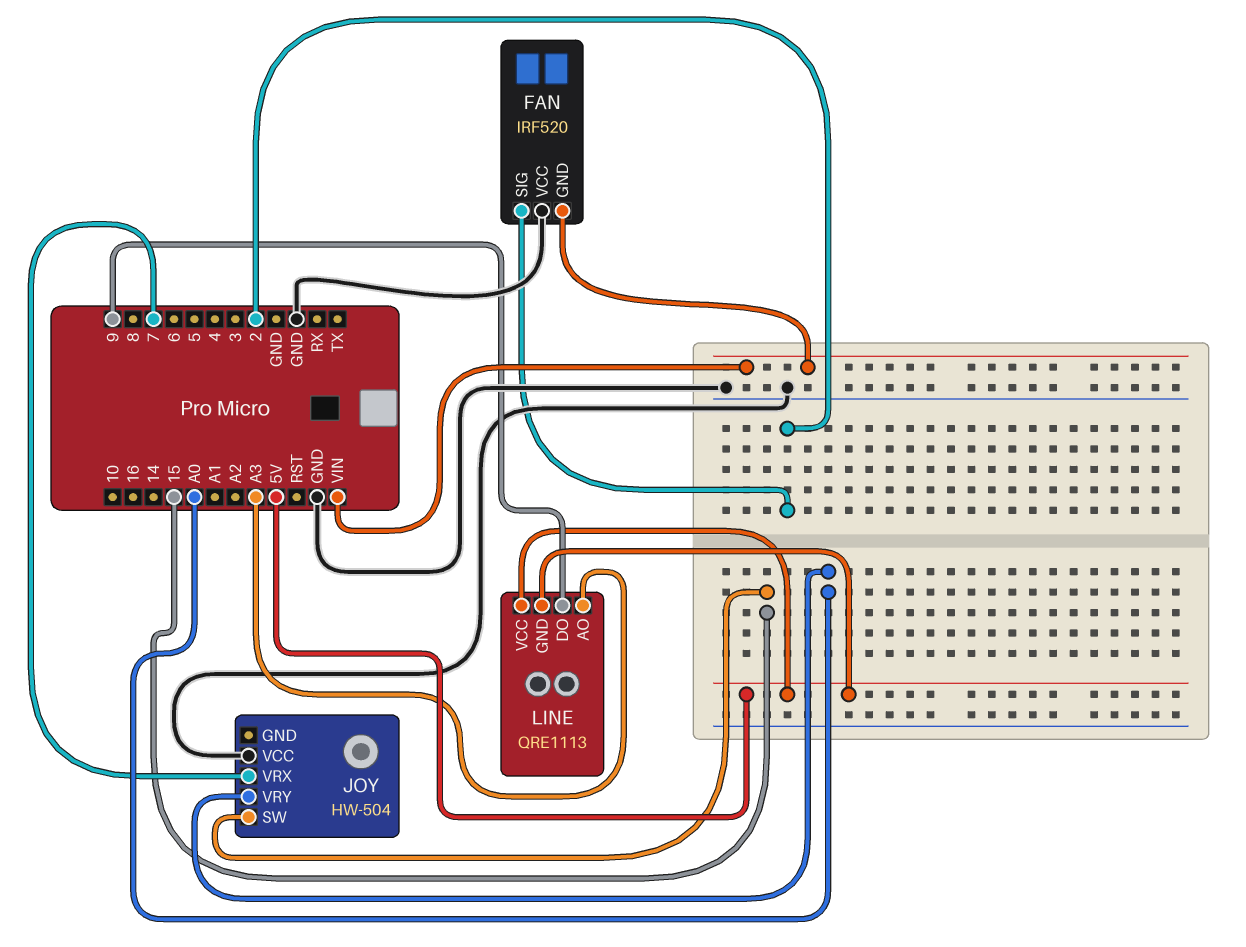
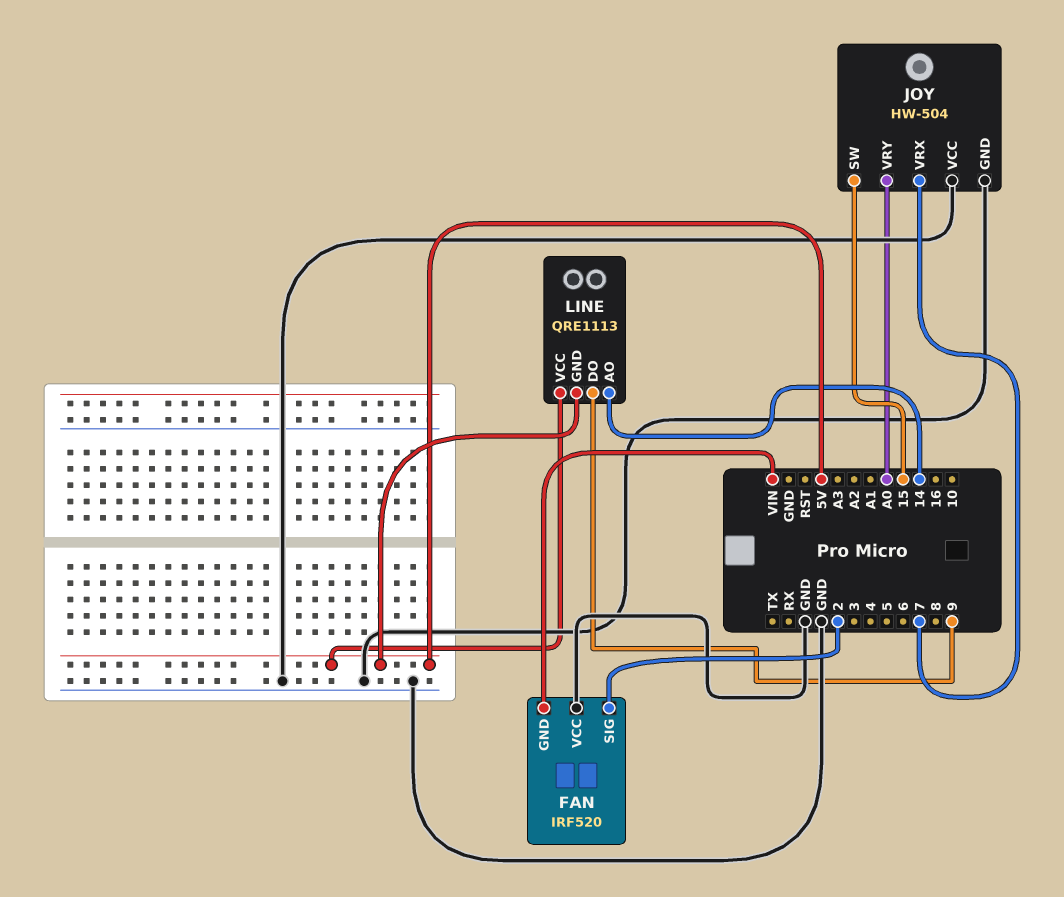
JOY pin GND: none -> GND
LINE pin AO: A3 -> 14

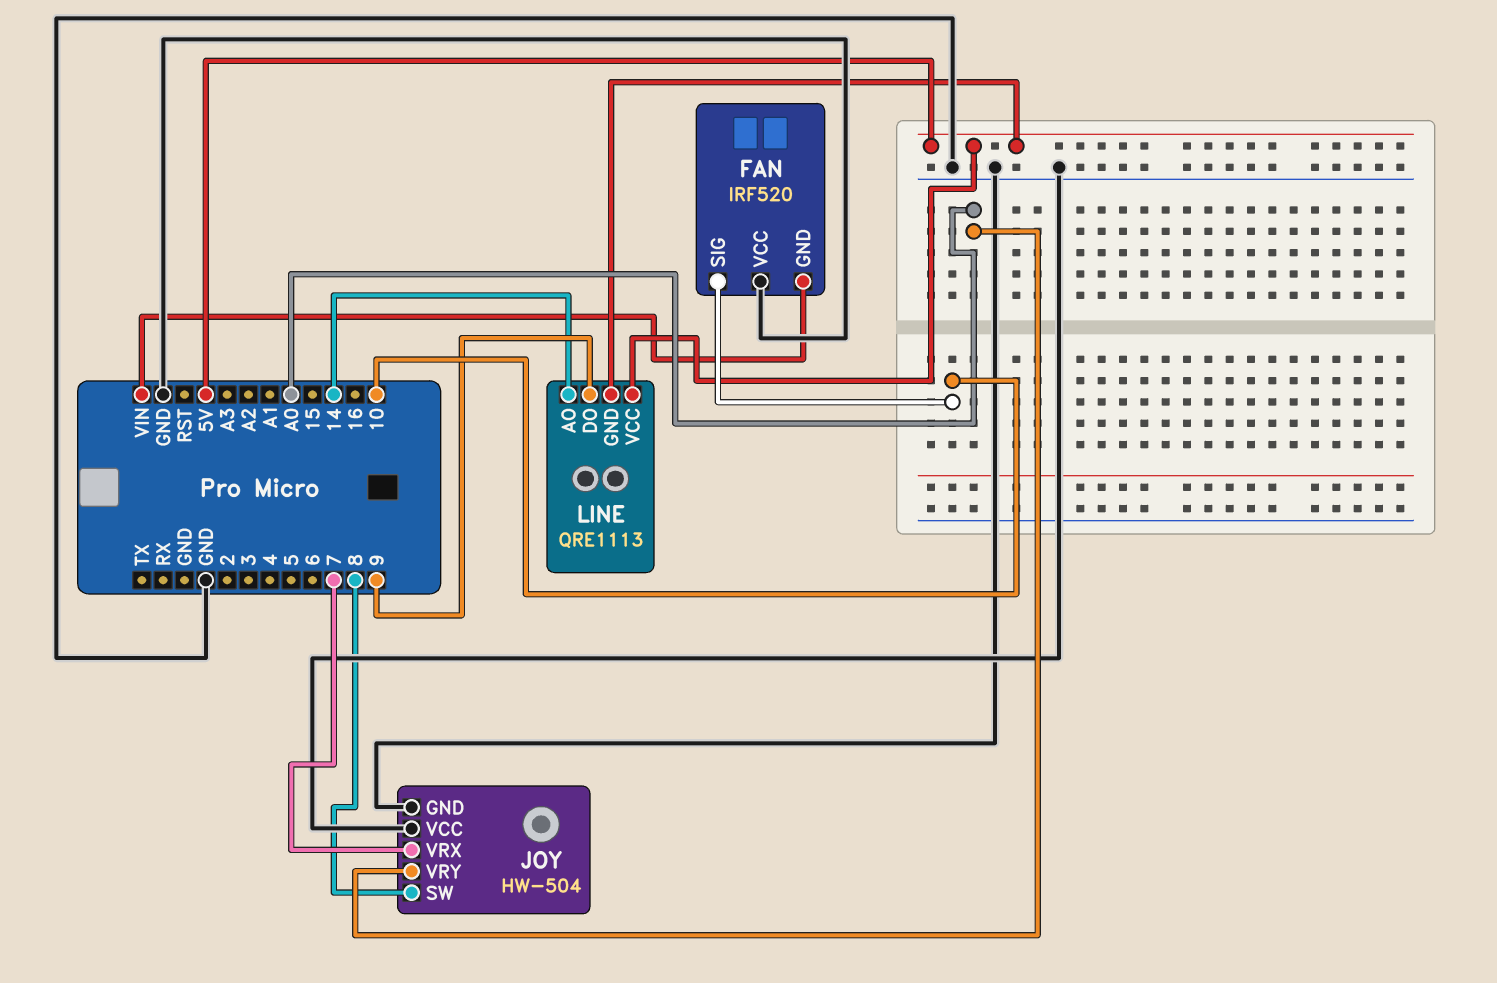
FAN pin SIG: 2 -> 10
JOY pin SW: 15 -> 8

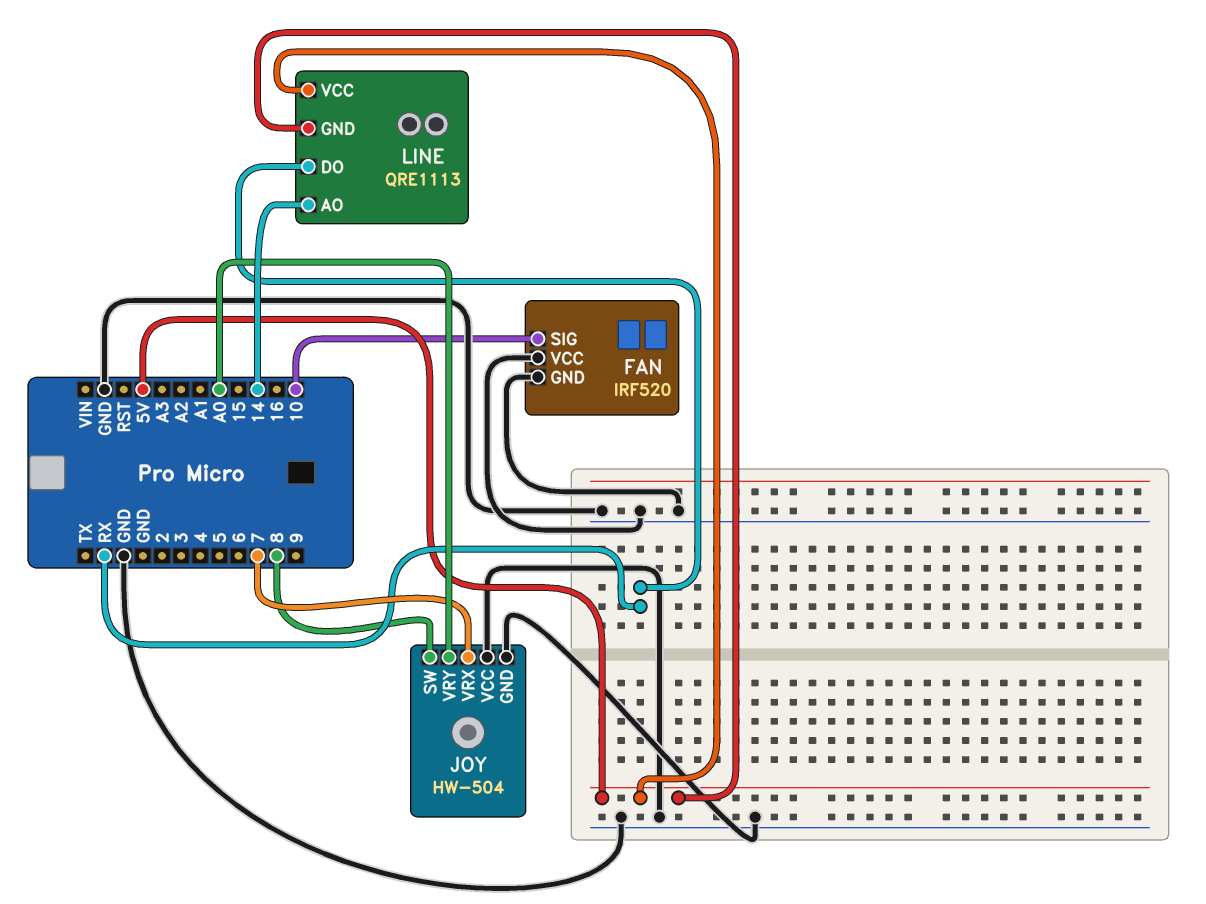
FAN pin GND: VIN -> GND
LINE pin DO: 9 -> RX

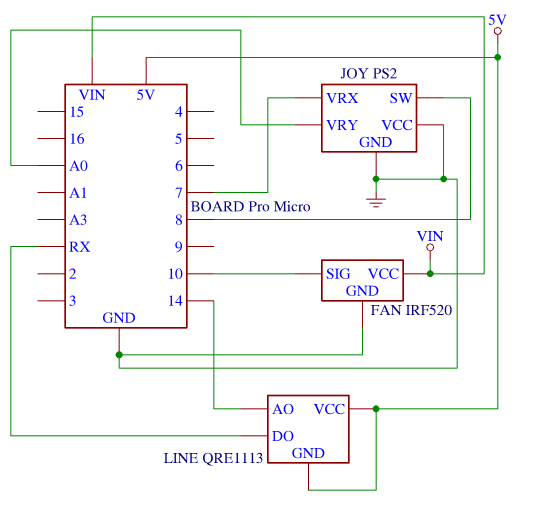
FAN pin VCC: GND -> VIN
JOY: HW-504 -> PS2

